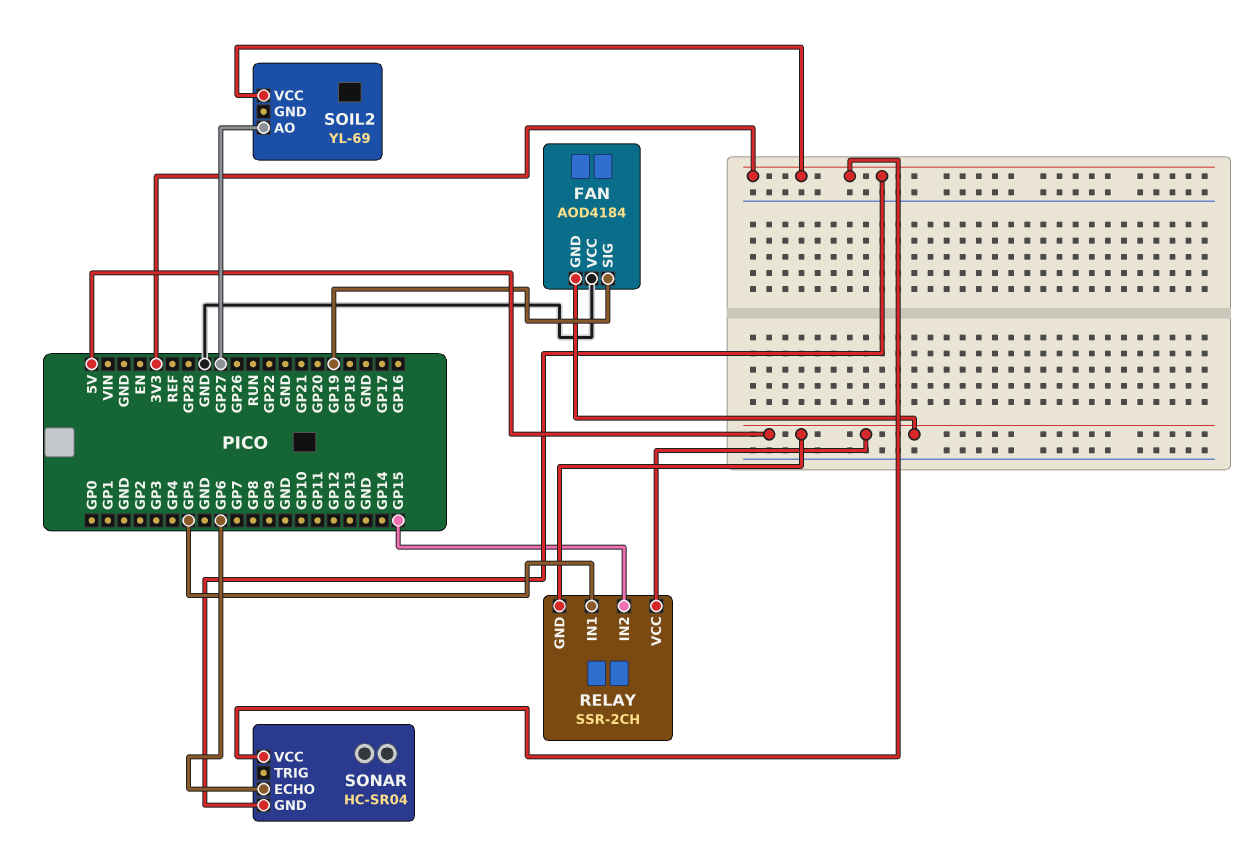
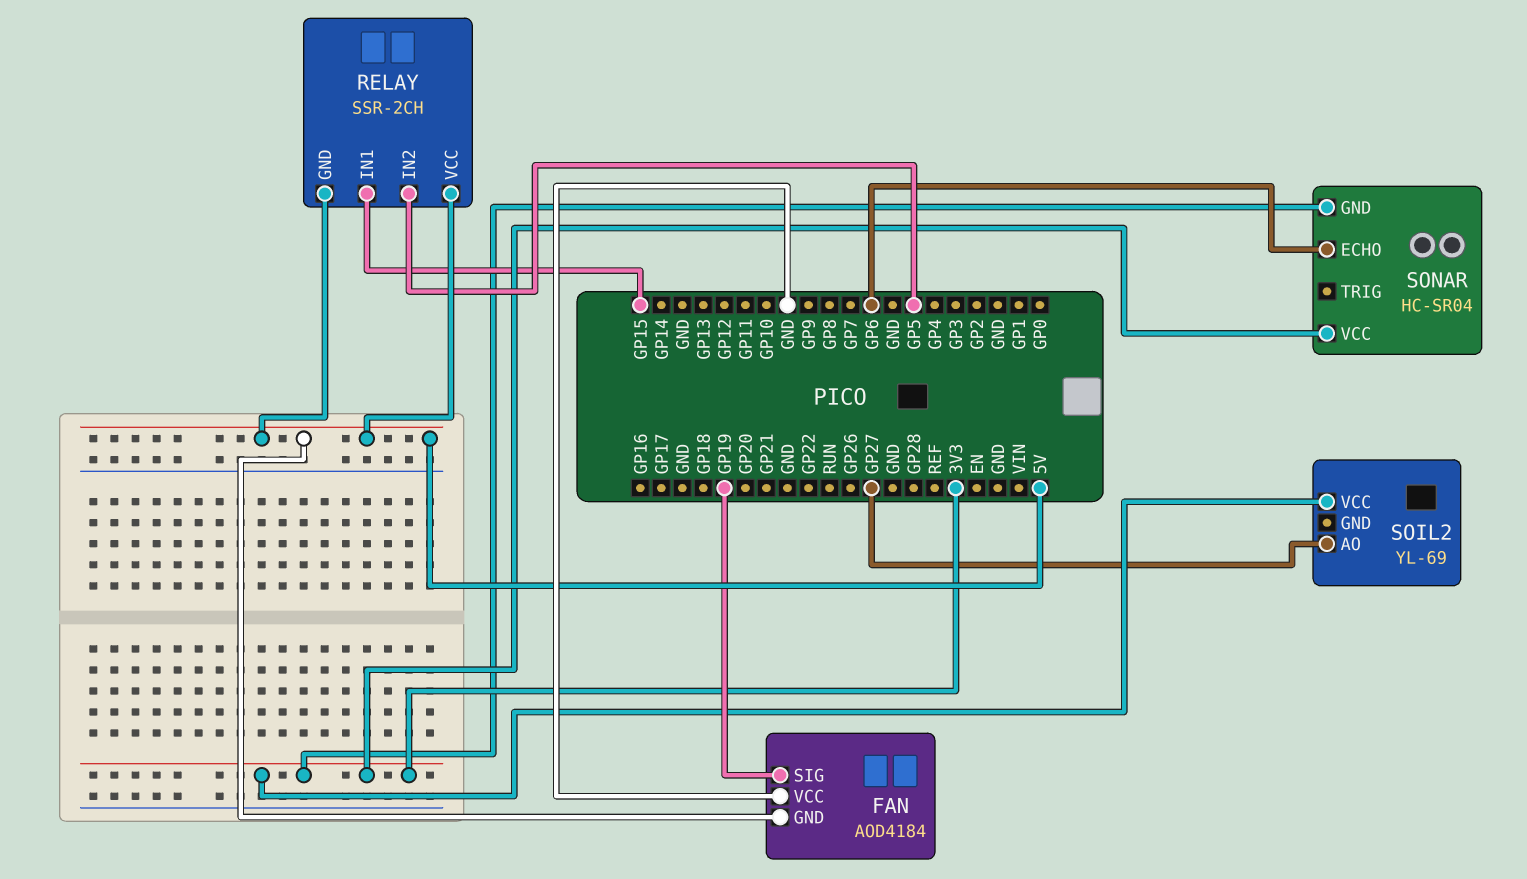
RELAY pin IN1: GP5 -> GP15
RELAY pin IN2: GP15 -> GP5

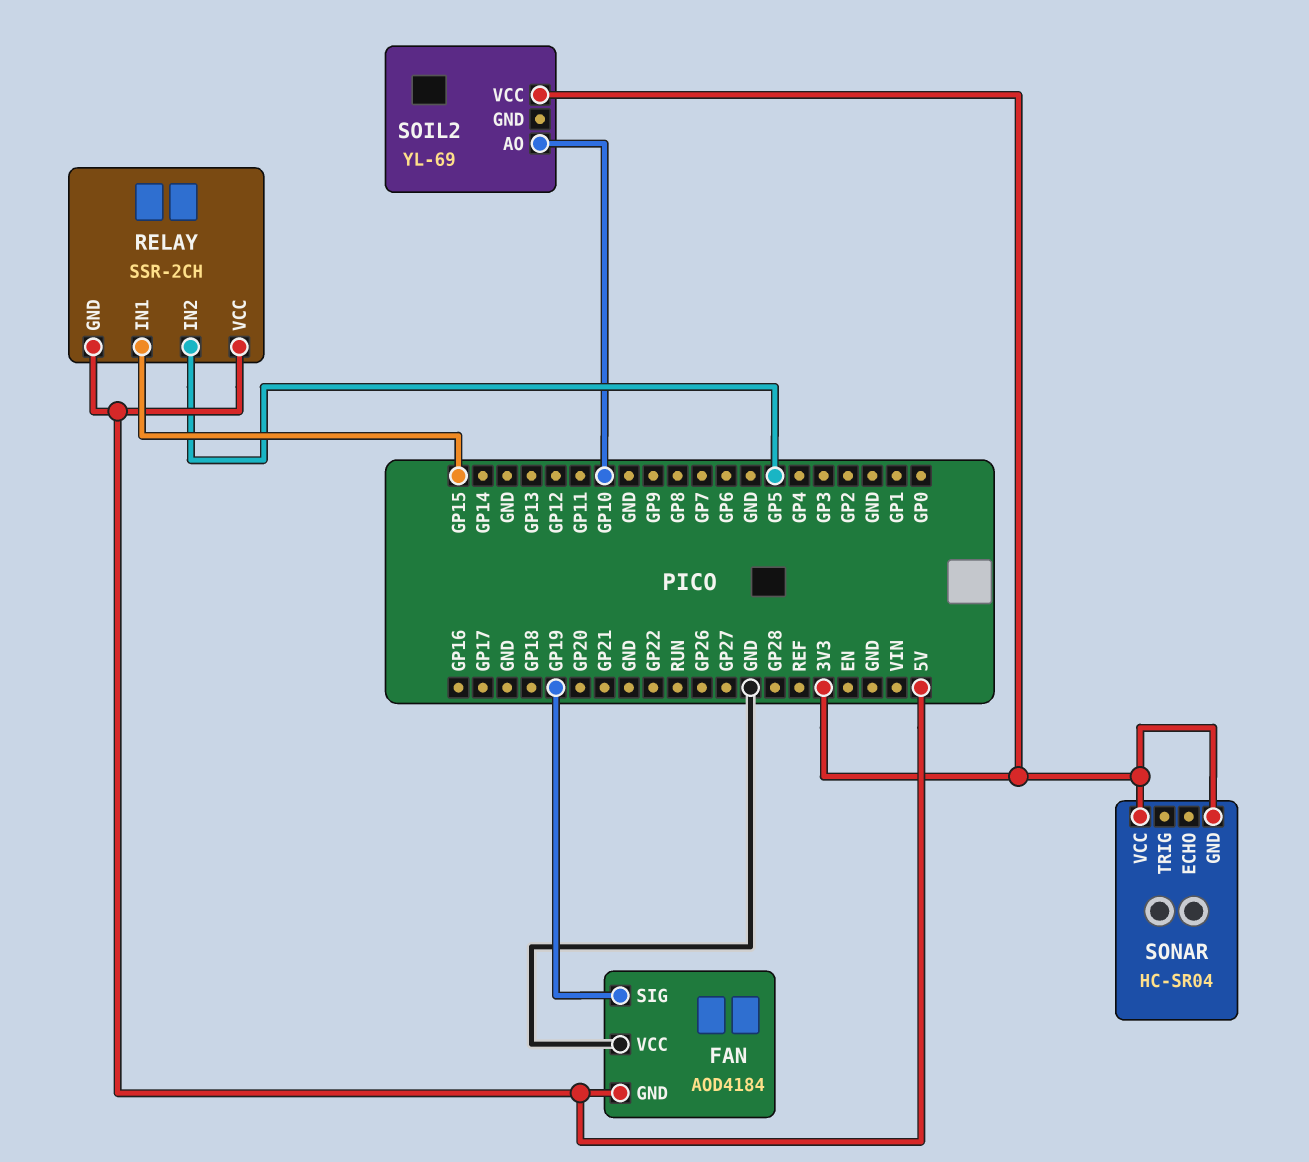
SOIL2 pin AO: GP27 -> GP10
SONAR pin ECHO: GP6 -> none

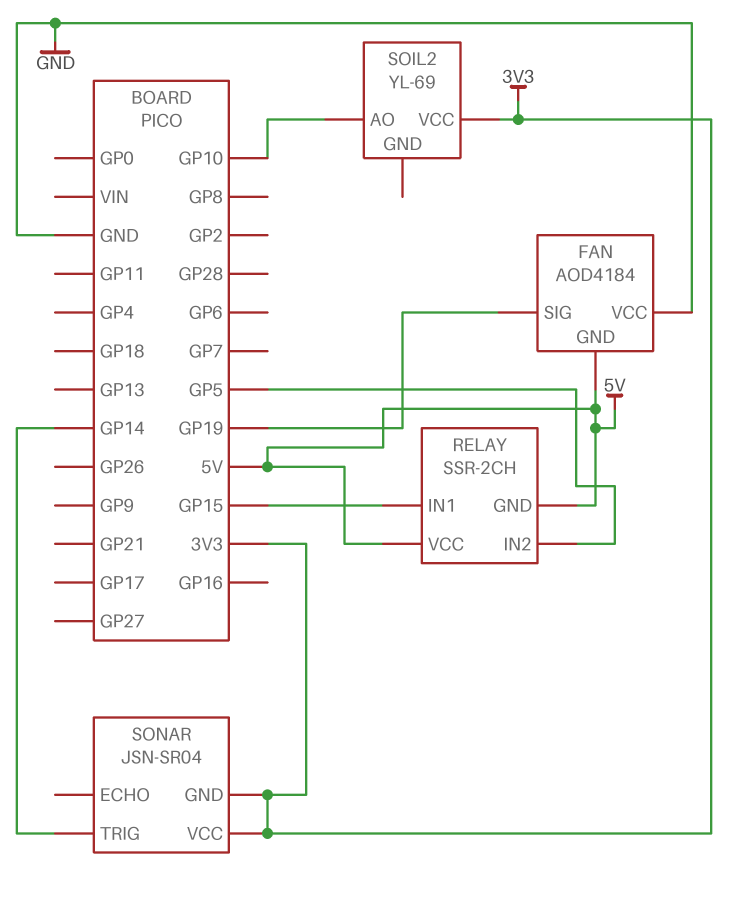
SONAR: HC-SR04 -> JSN-SR04
SONAR pin TRIG: none -> GP14

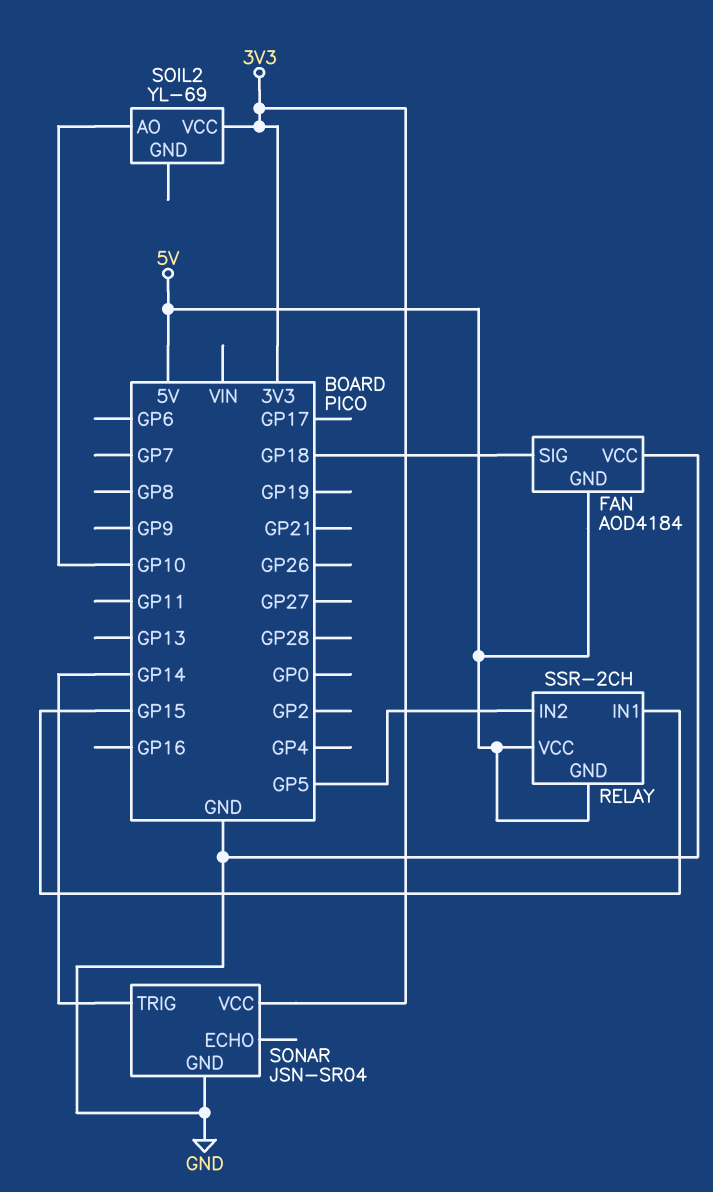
FAN pin SIG: GP19 -> GP18
SONAR pin GND: 3V3 -> GND

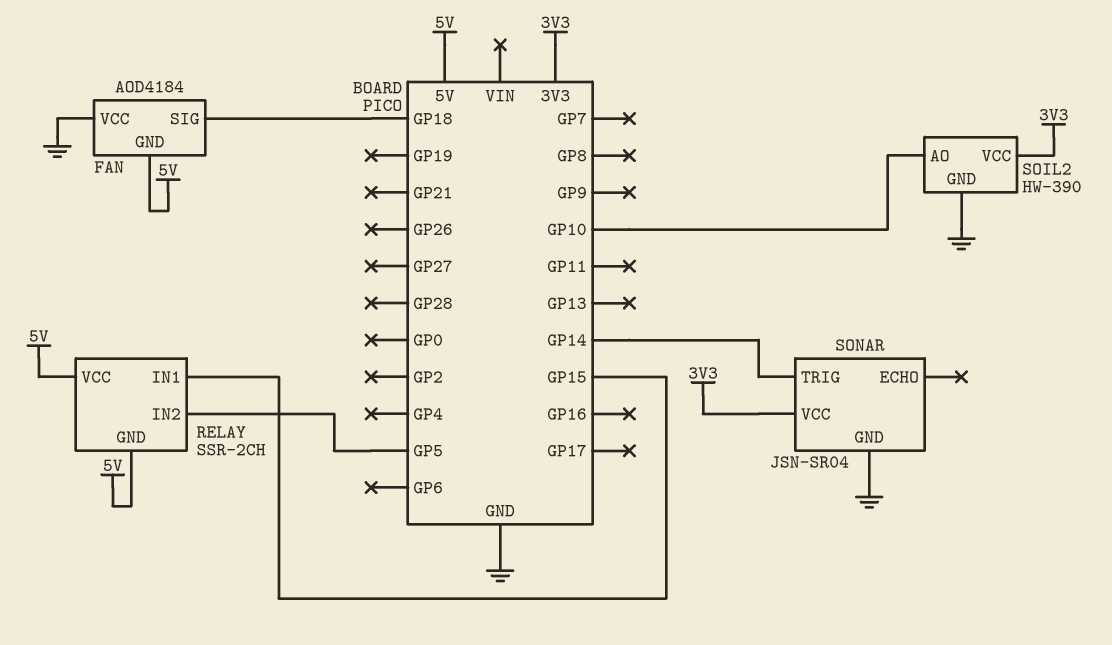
SOIL2: YL-69 -> HW-390
SOIL2 pin GND: none -> GND

